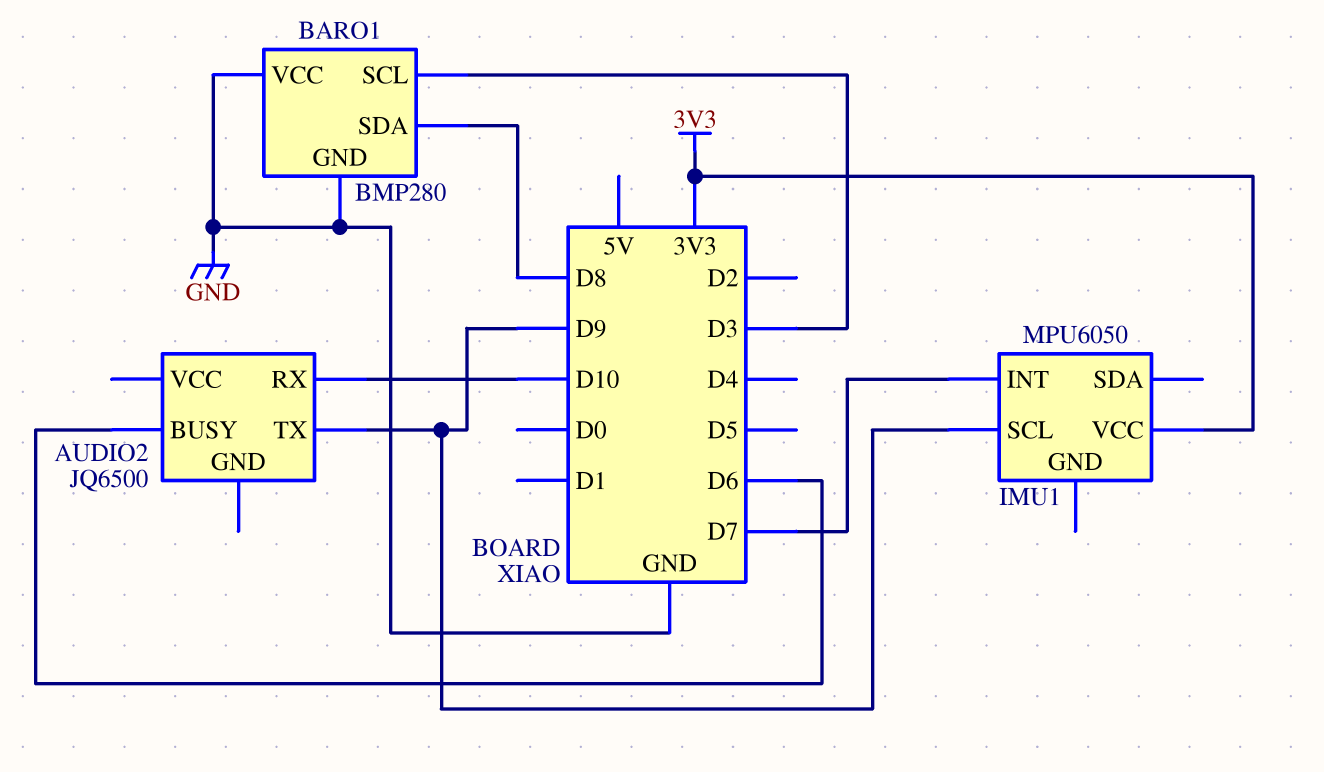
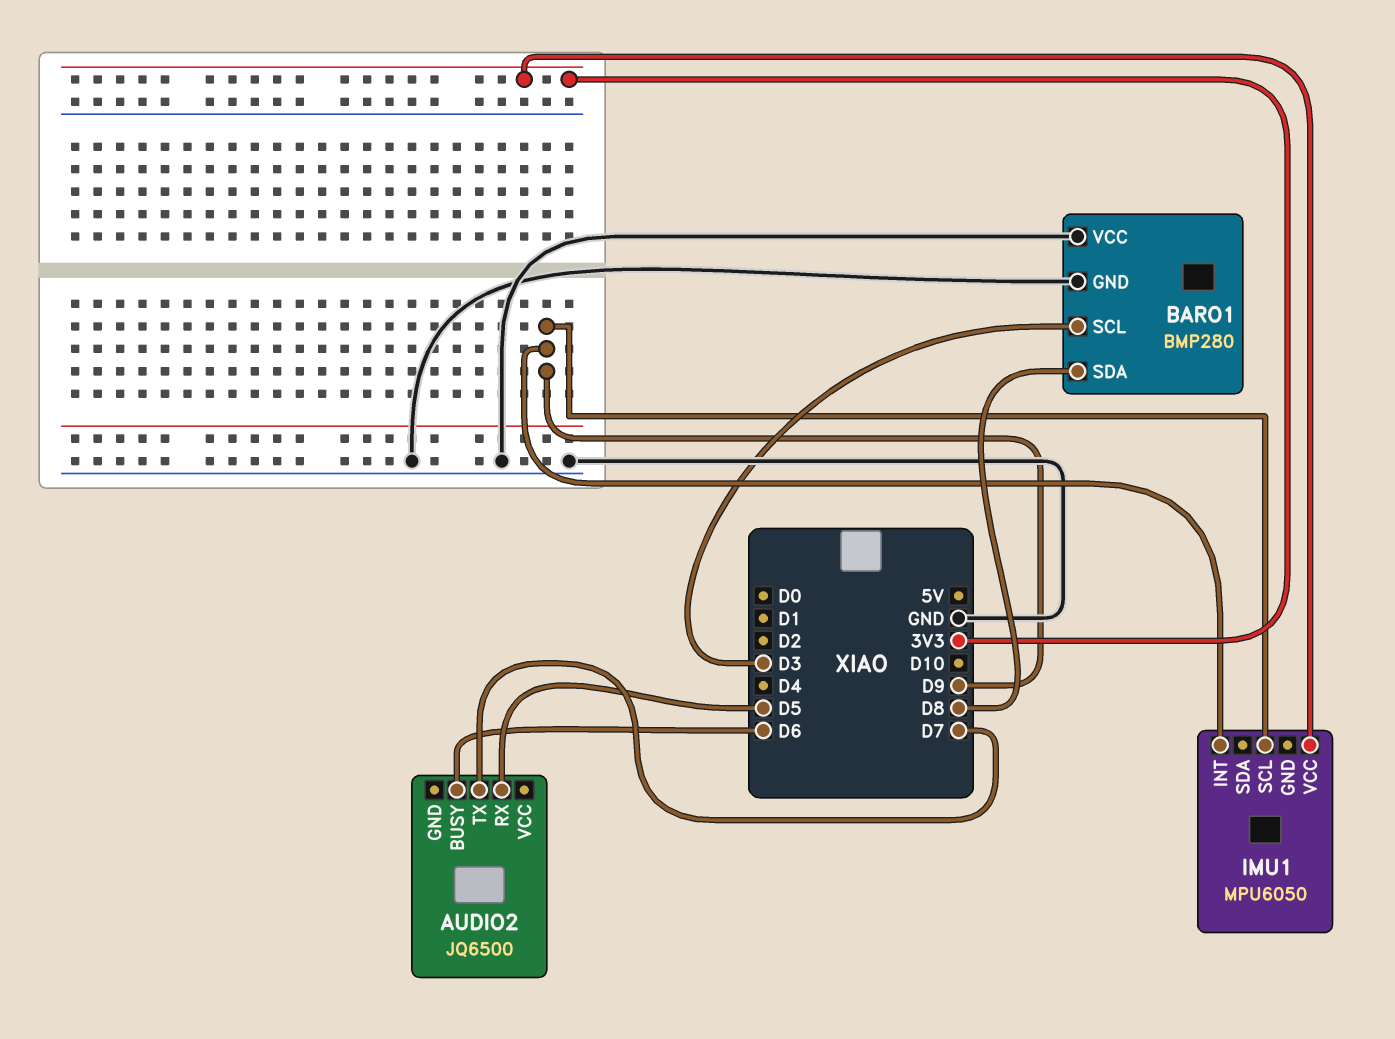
AUDIO2 pin RX: D10 -> D5
AUDIO2 pin TX: D9 -> D7
IMU1 pin INT: D7 -> D9

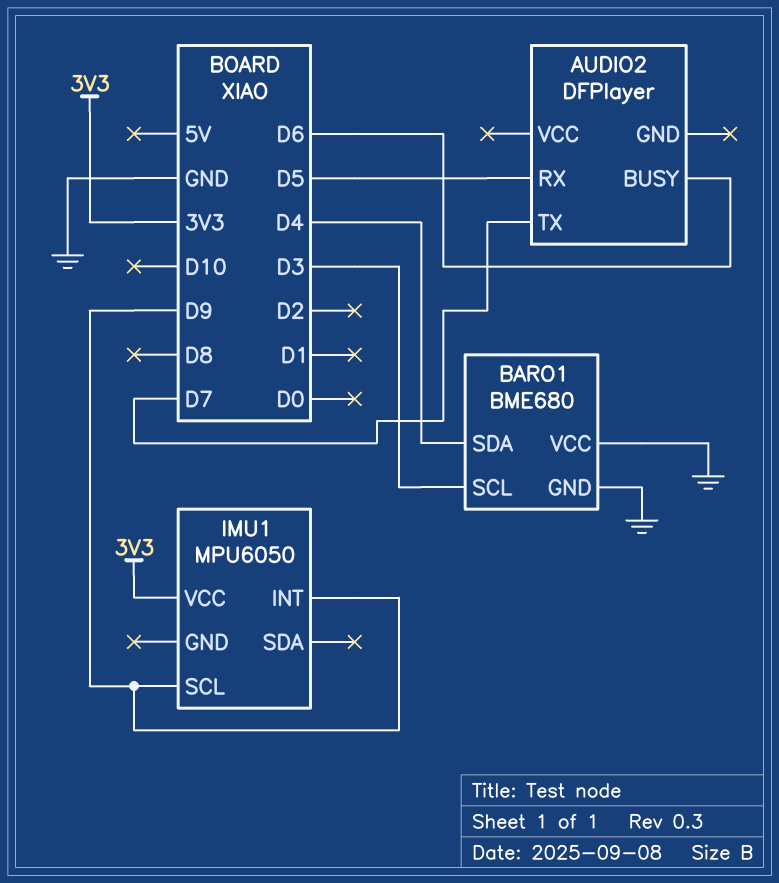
AUDIO2: JQ6500 -> DFPlayer
BARO1: BMP280 -> BME680
BARO1 pin SDA: D8 -> D4

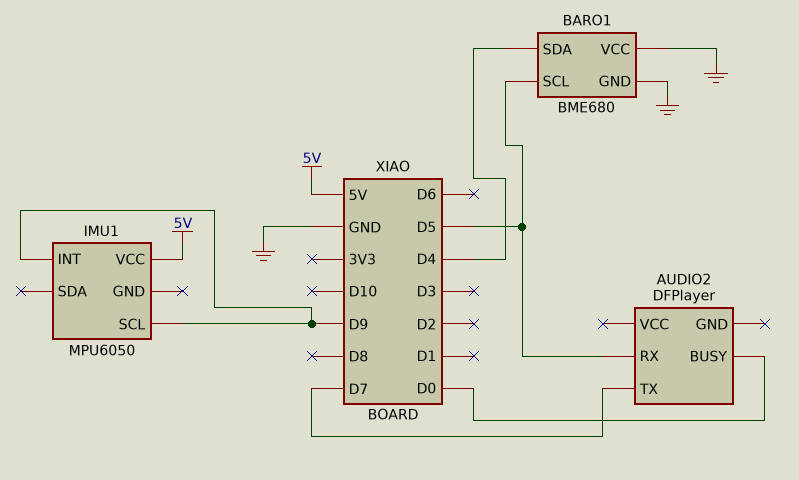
AUDIO2 pin BUSY: D6 -> D0
BARO1 pin SCL: D3 -> D5
IMU1 pin VCC: 3V3 -> 5V

